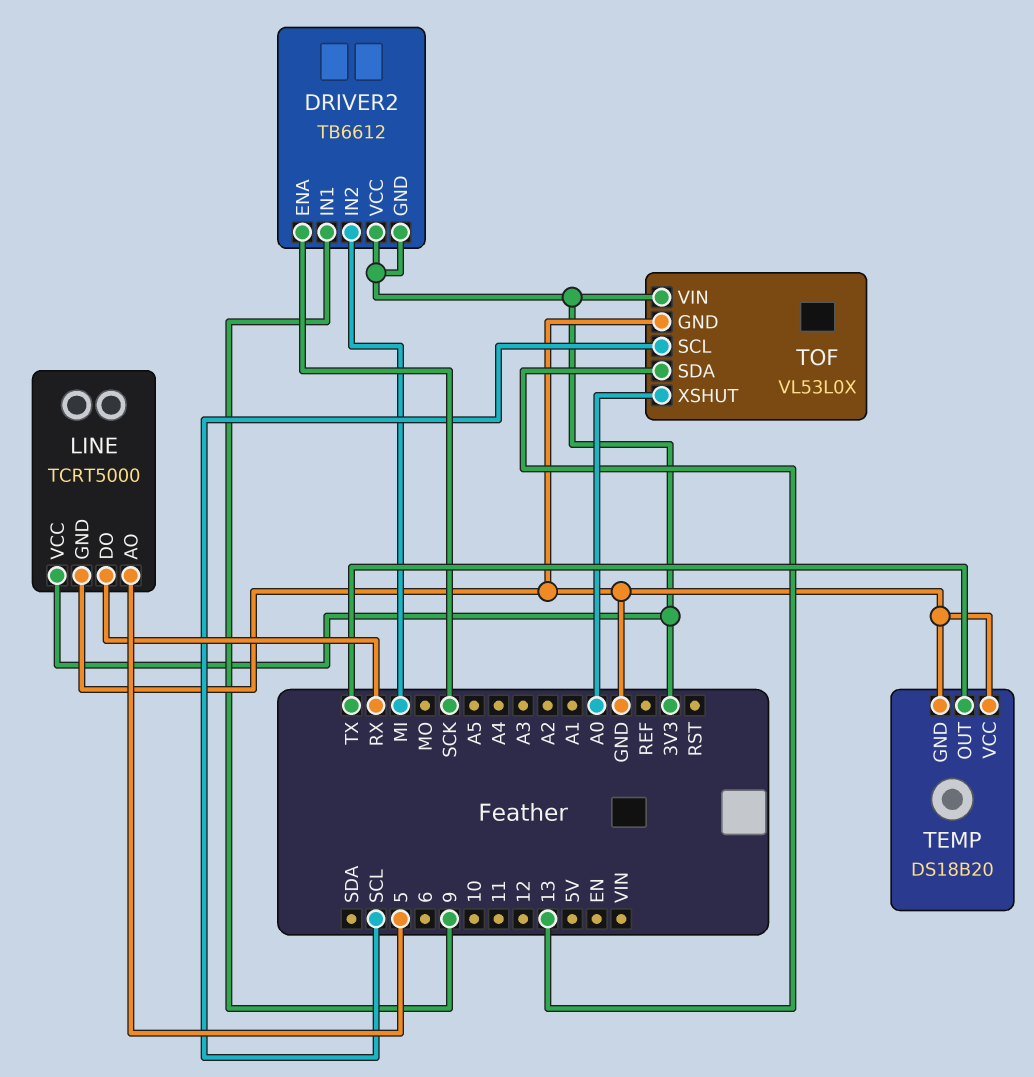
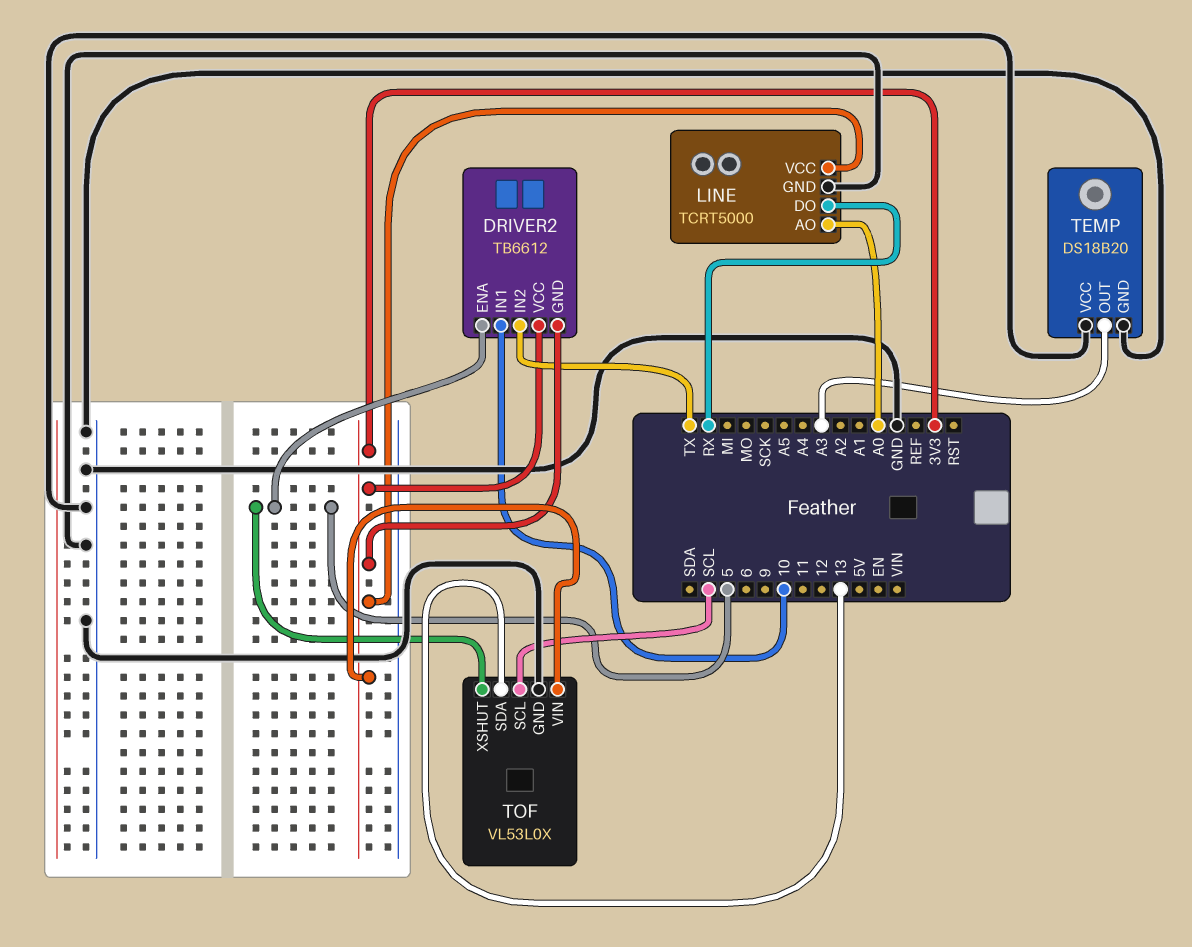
DRIVER2 pin ENA: SCK -> 5
DRIVER2 pin IN1: 9 -> 10
DRIVER2 pin IN2: MI -> TX
LINE pin AO: 5 -> A0
TEMP pin OUT: TX -> A3
TOF pin XSHUT: A0 -> 5

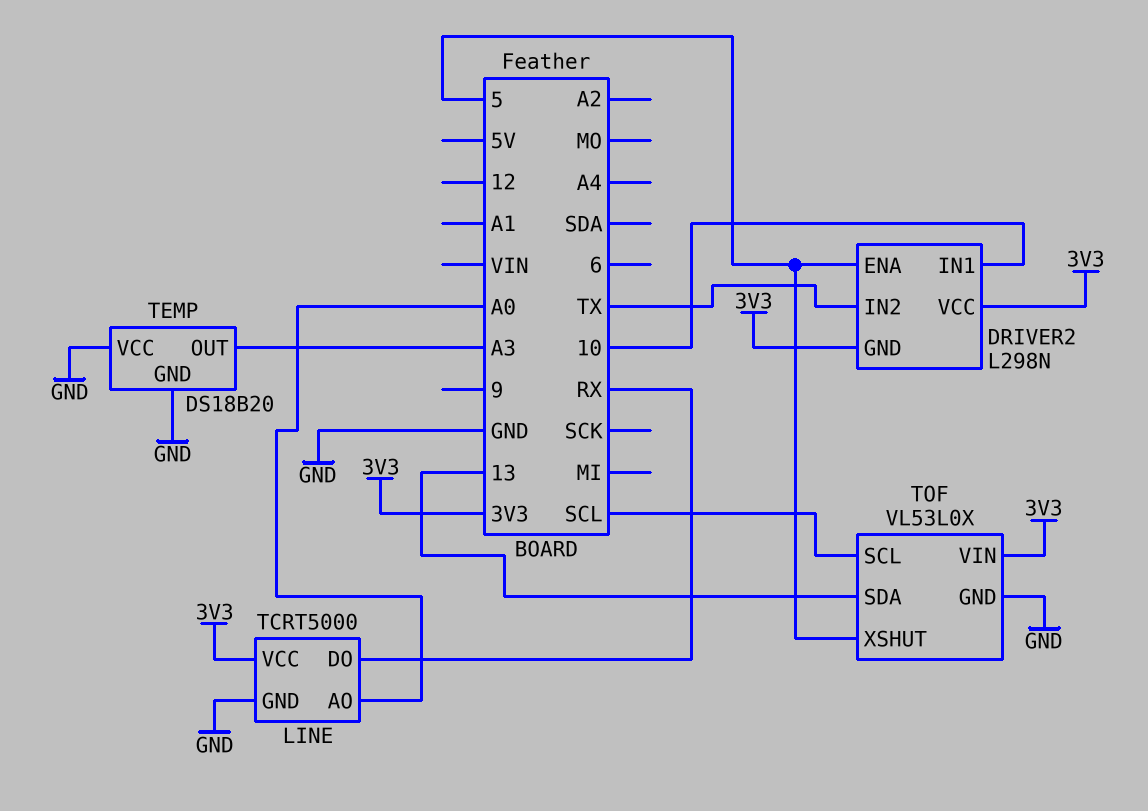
DRIVER2: TB6612 -> L298N

